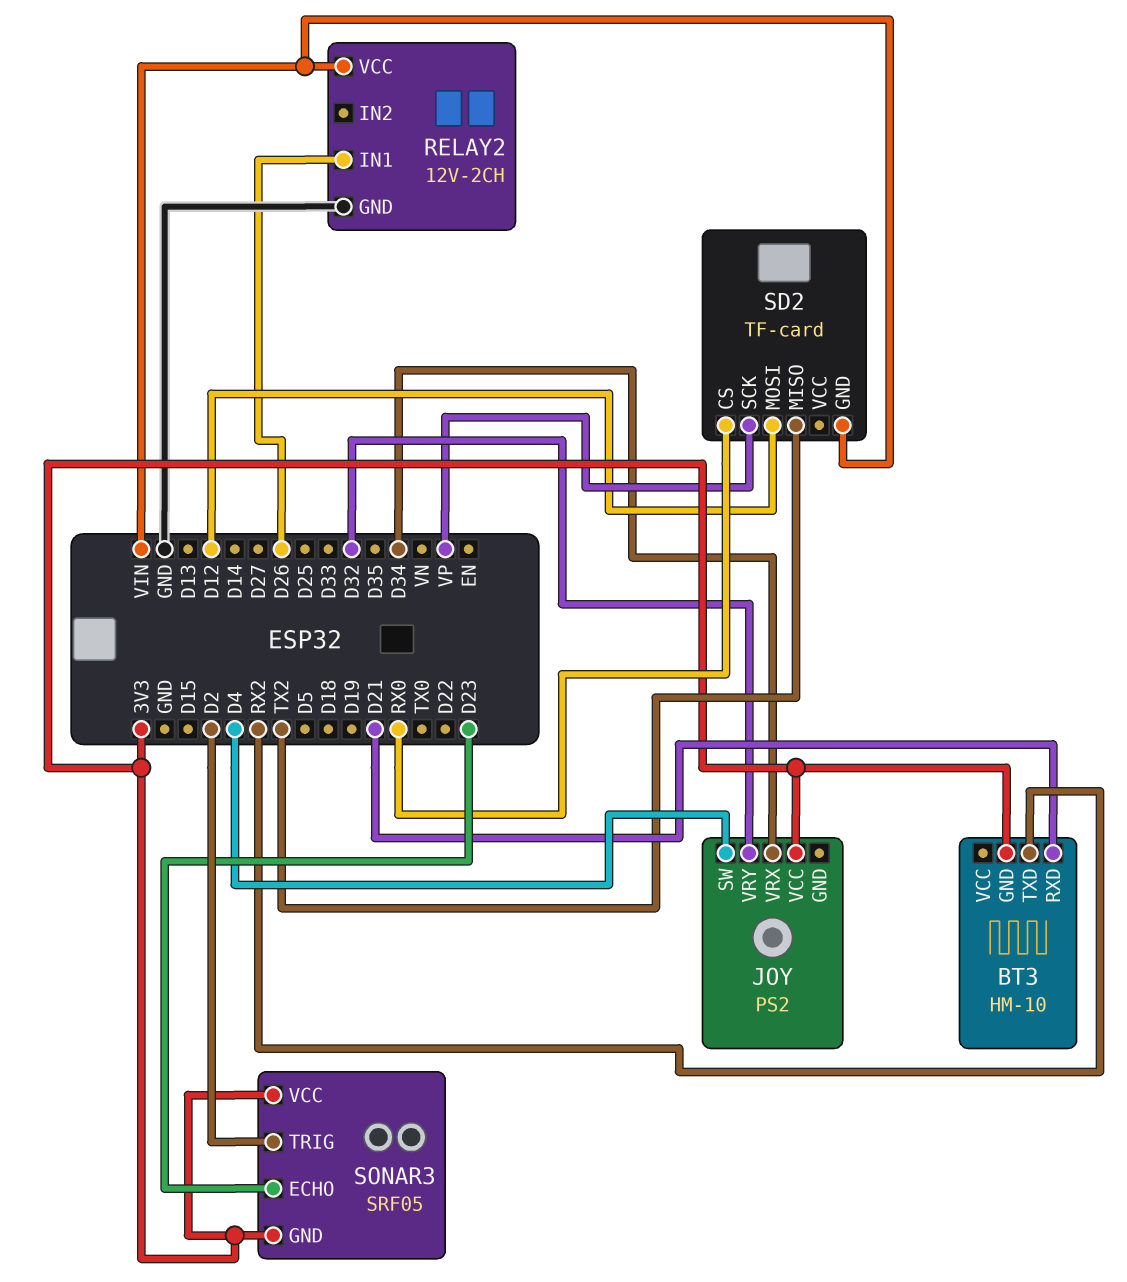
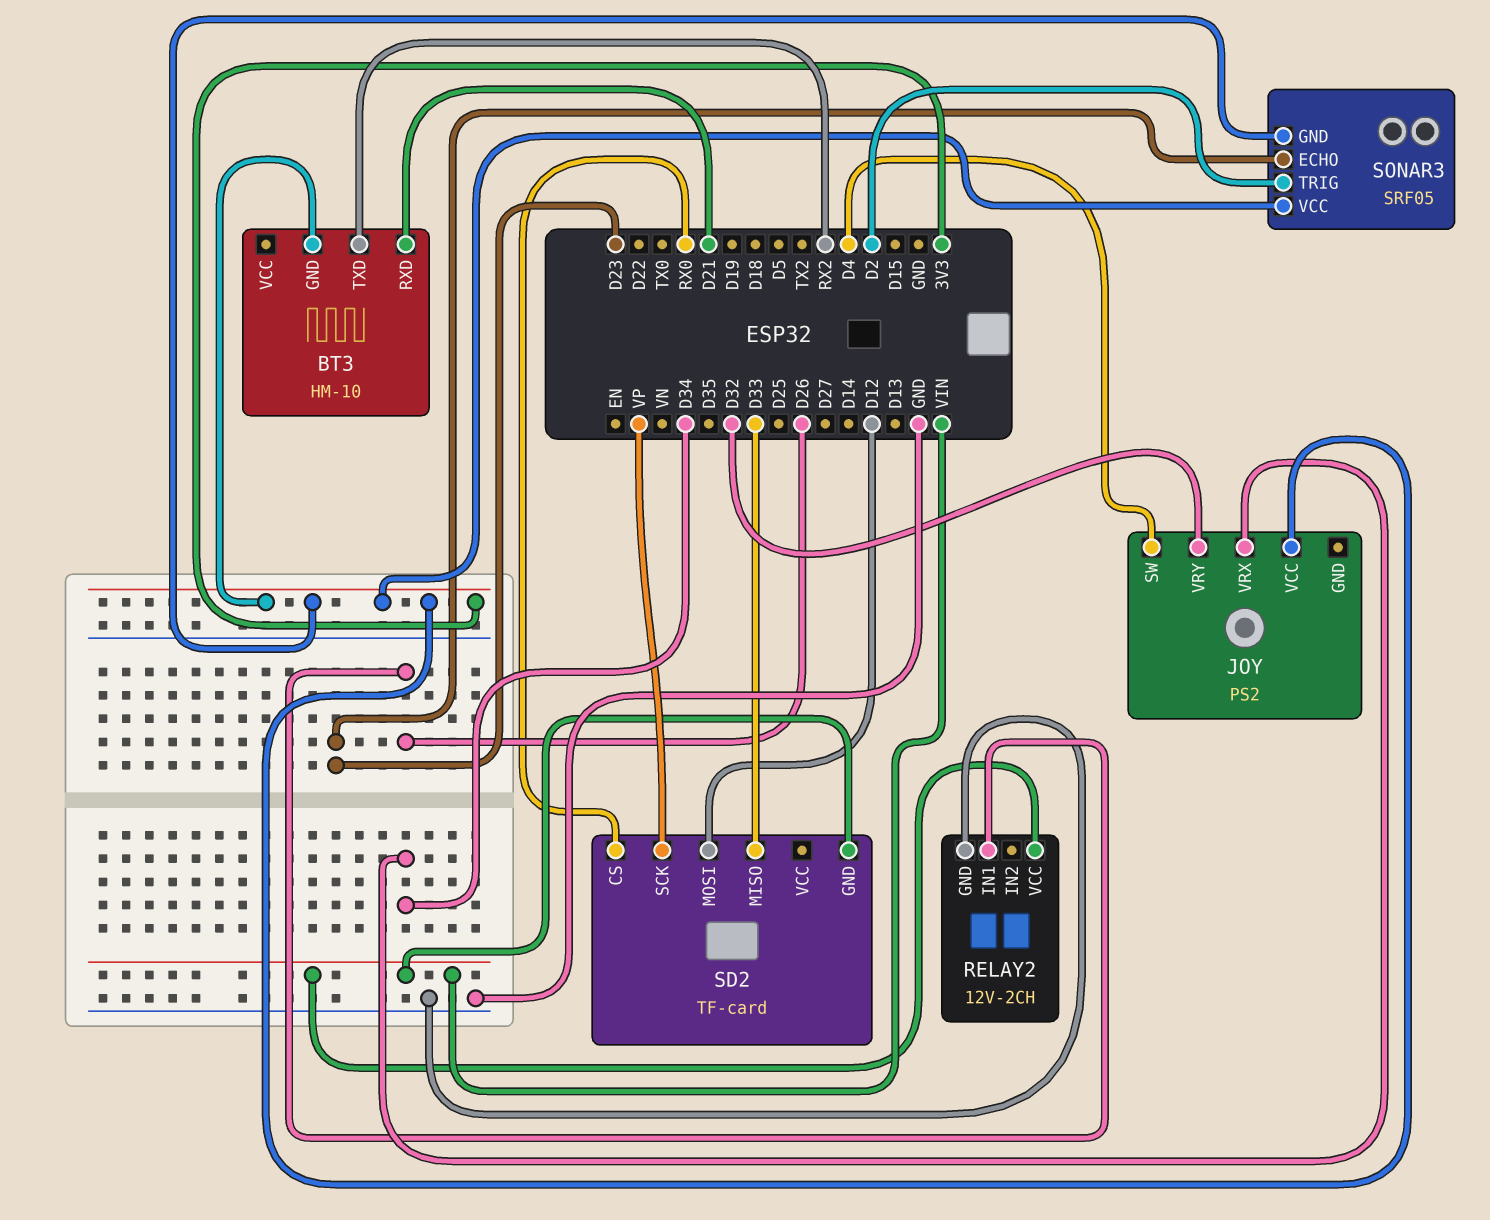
SD2 pin MISO: TX2 -> D33

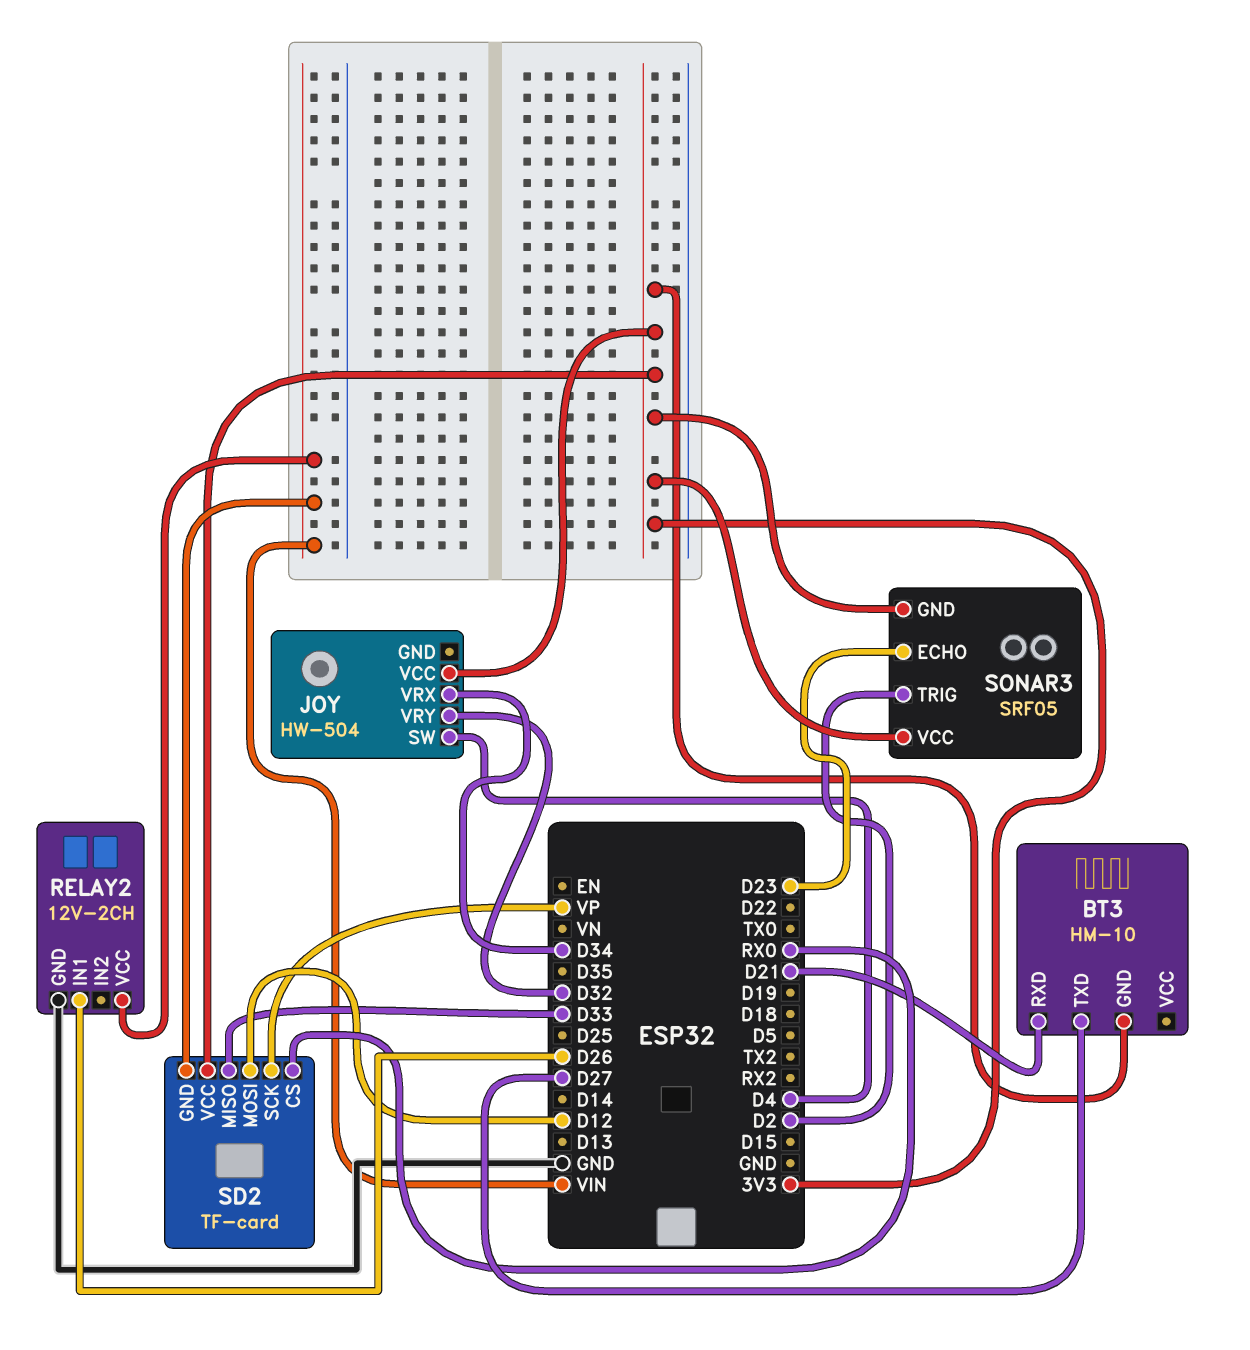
BT3 pin TXD: RX2 -> D27
JOY: PS2 -> HW-504
SD2 pin VCC: none -> 3V3

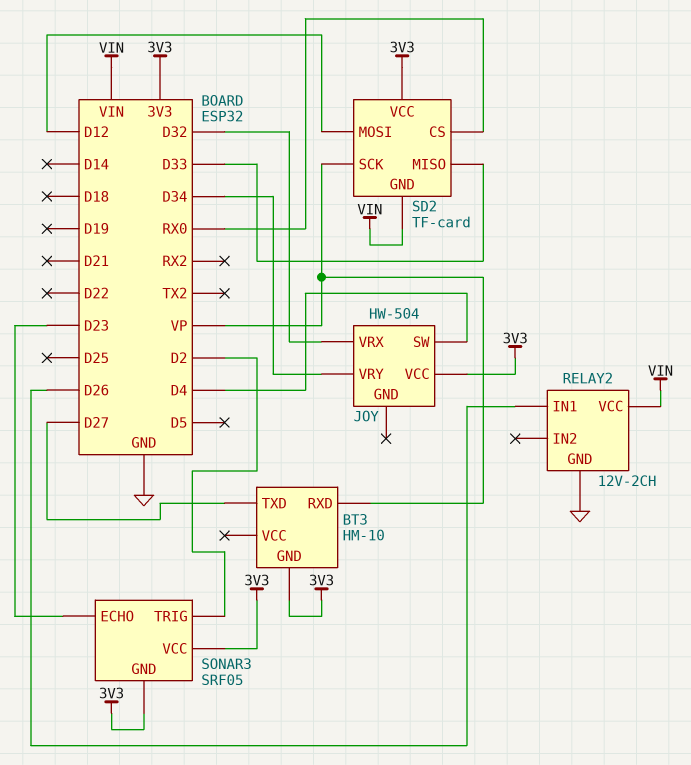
BT3 pin RXD: D21 -> VP
JOY pin VRX: D34 -> D32
JOY pin VRY: D32 -> D34

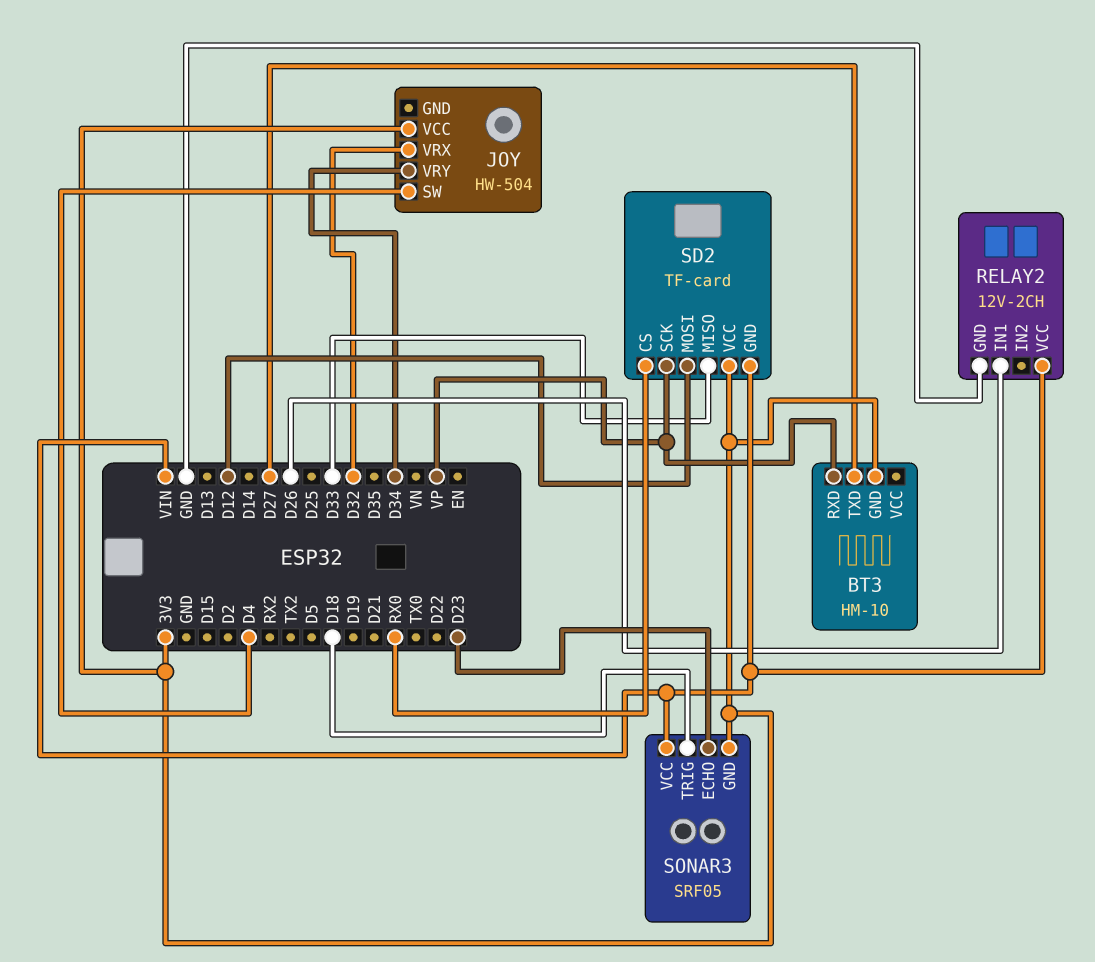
SONAR3 pin TRIG: D2 -> D18
SONAR3 pin VCC: 3V3 -> VIN

